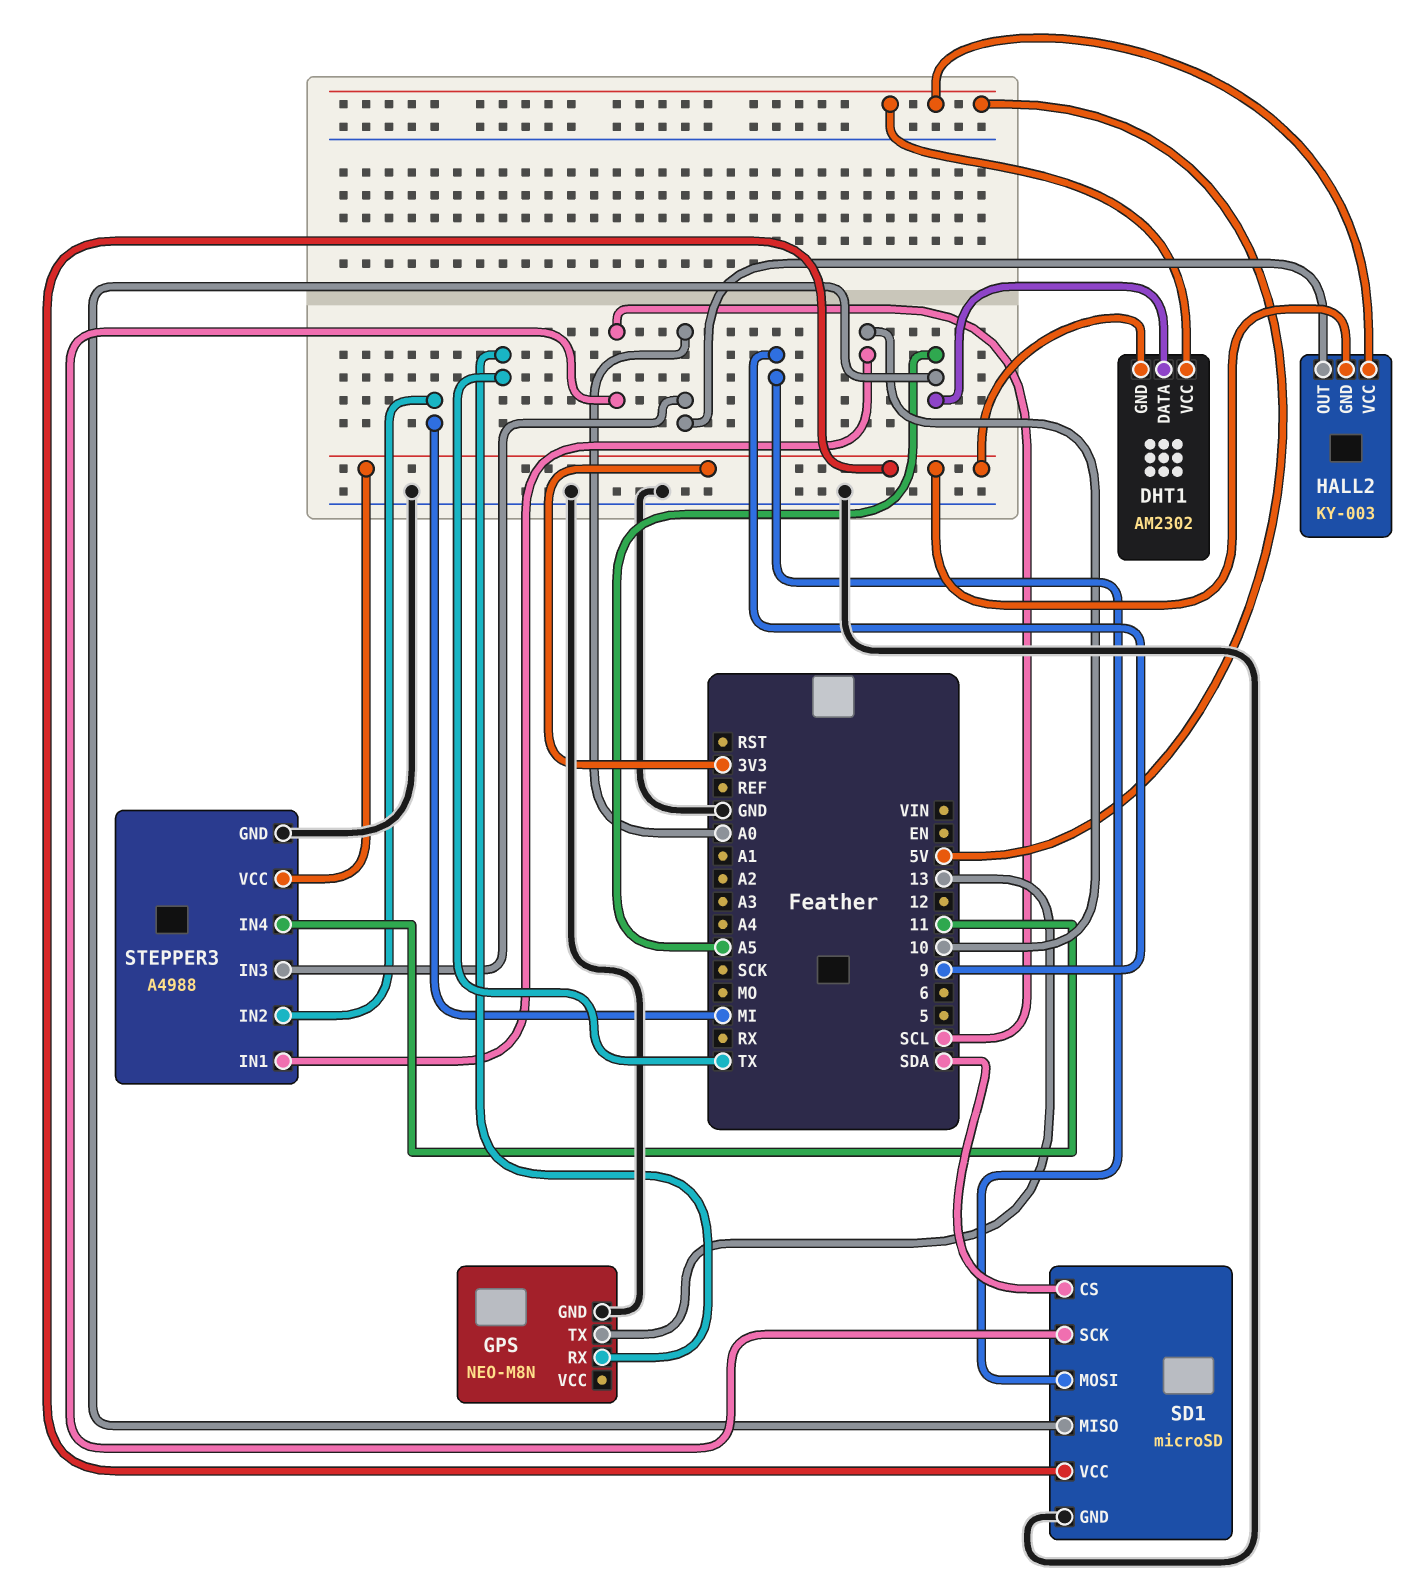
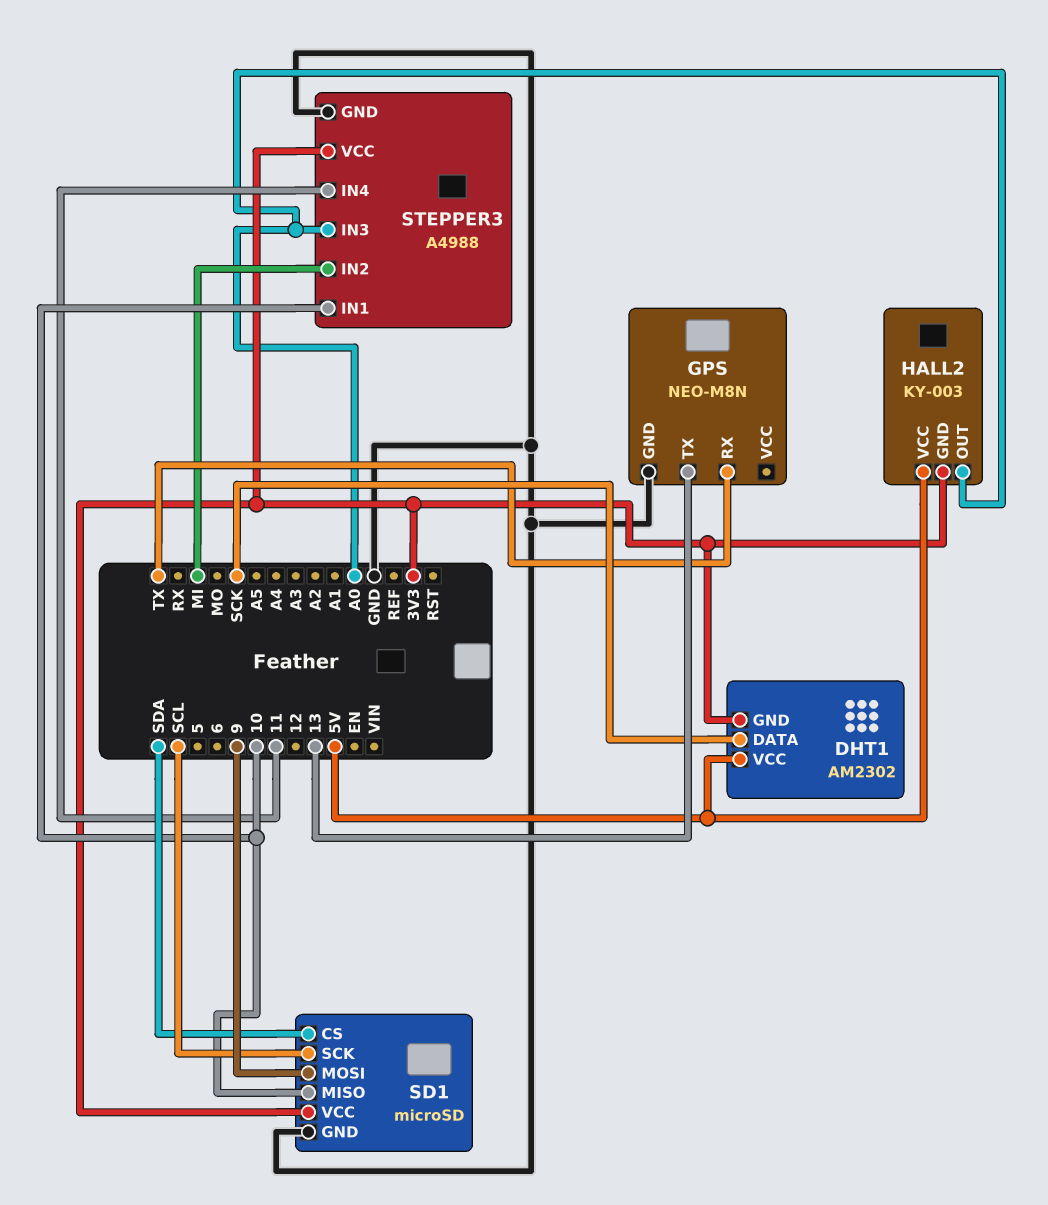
DHT1 pin DATA: A5 -> SCK
SD1 pin MISO: A5 -> 10

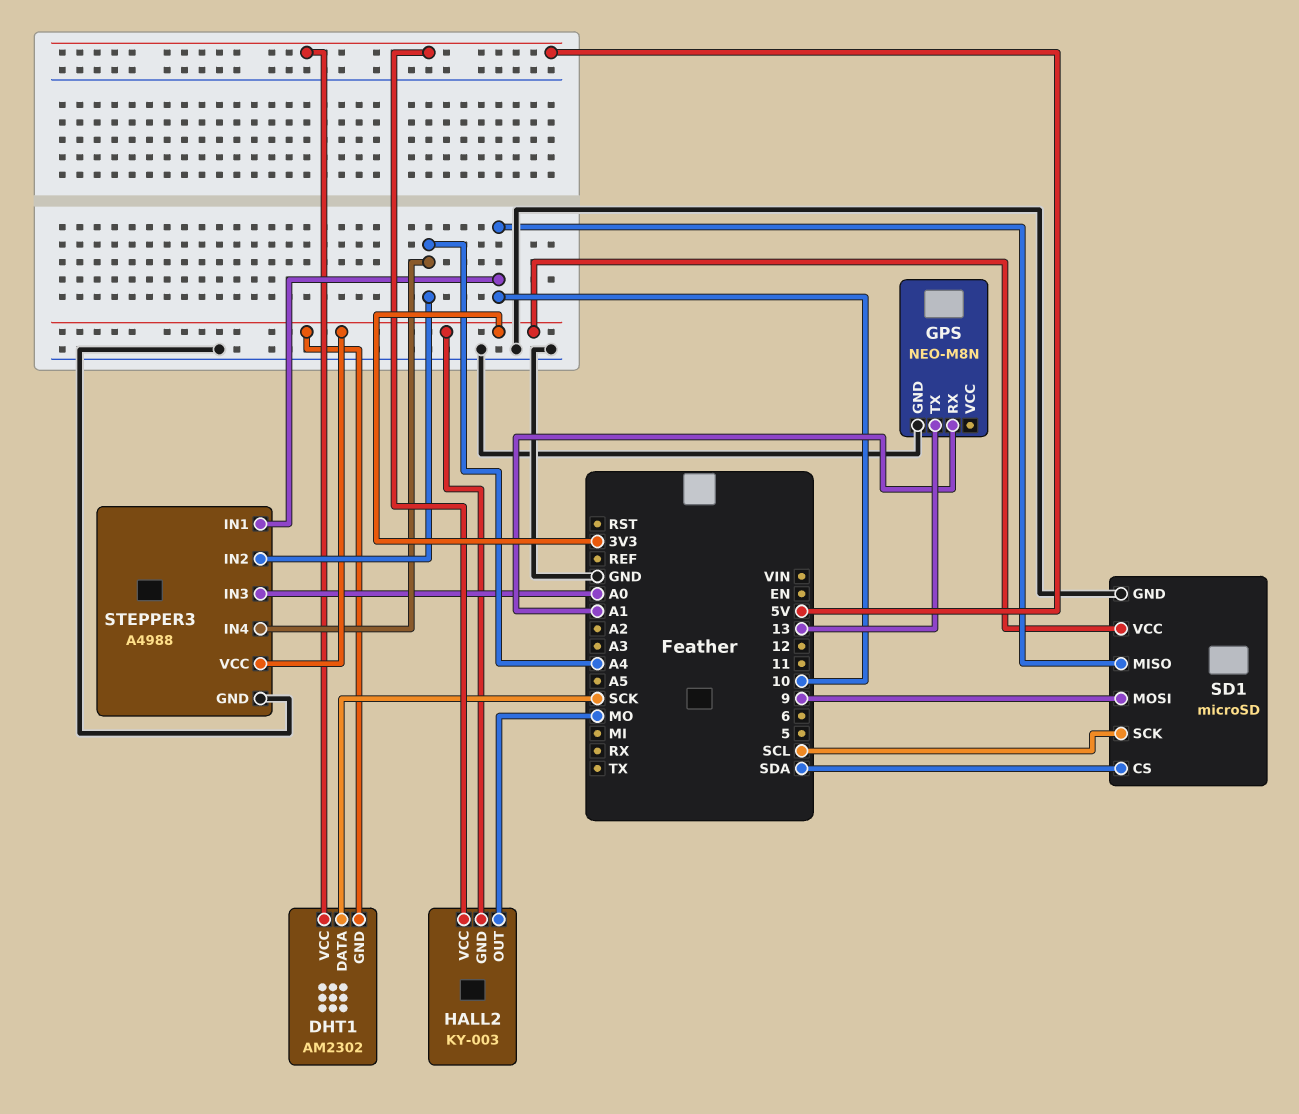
GPS pin RX: TX -> A1
HALL2 pin OUT: A0 -> MO
STEPPER3 pin IN2: MI -> A4
STEPPER3 pin IN4: 11 -> A4

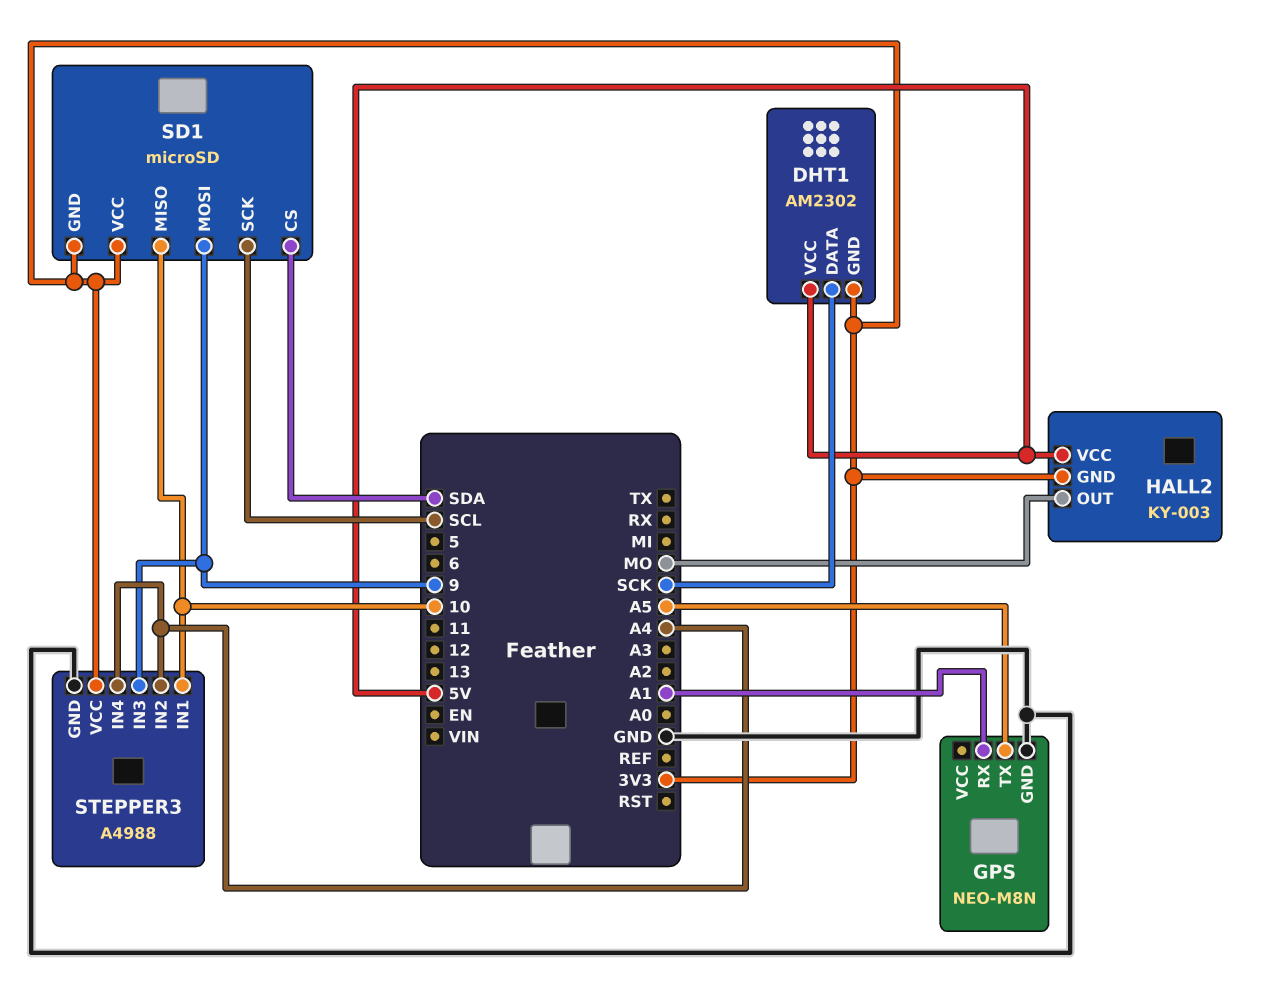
GPS pin TX: 13 -> A5
SD1 pin GND: GND -> 3V3
STEPPER3 pin IN3: A0 -> 9

